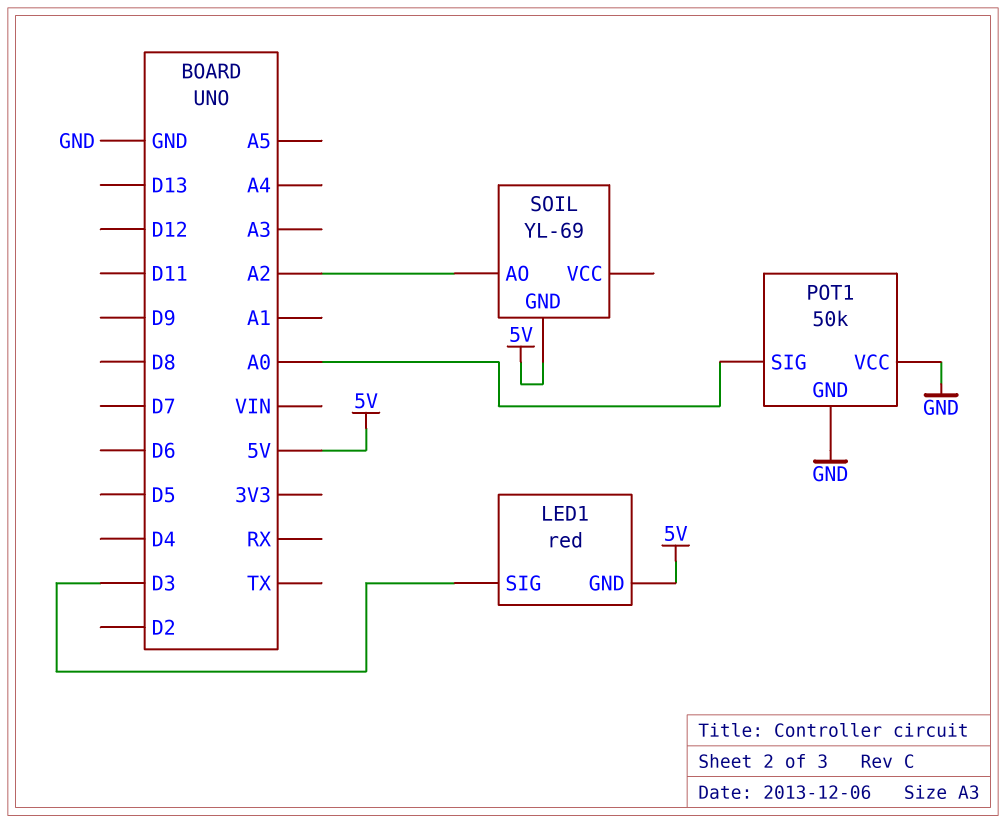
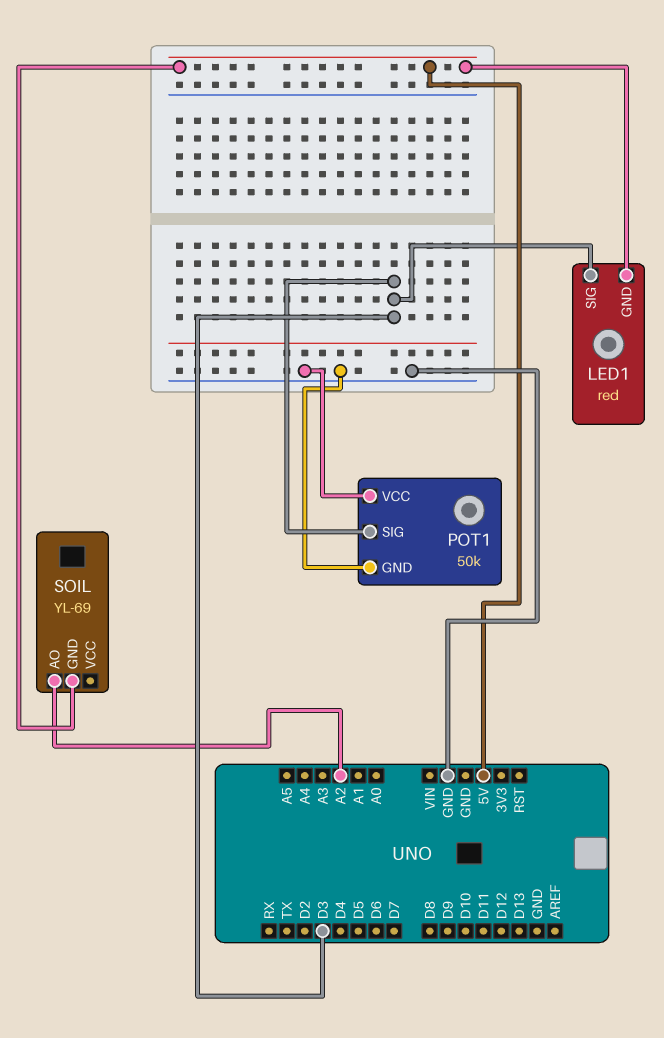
POT1 pin SIG: A0 -> D3

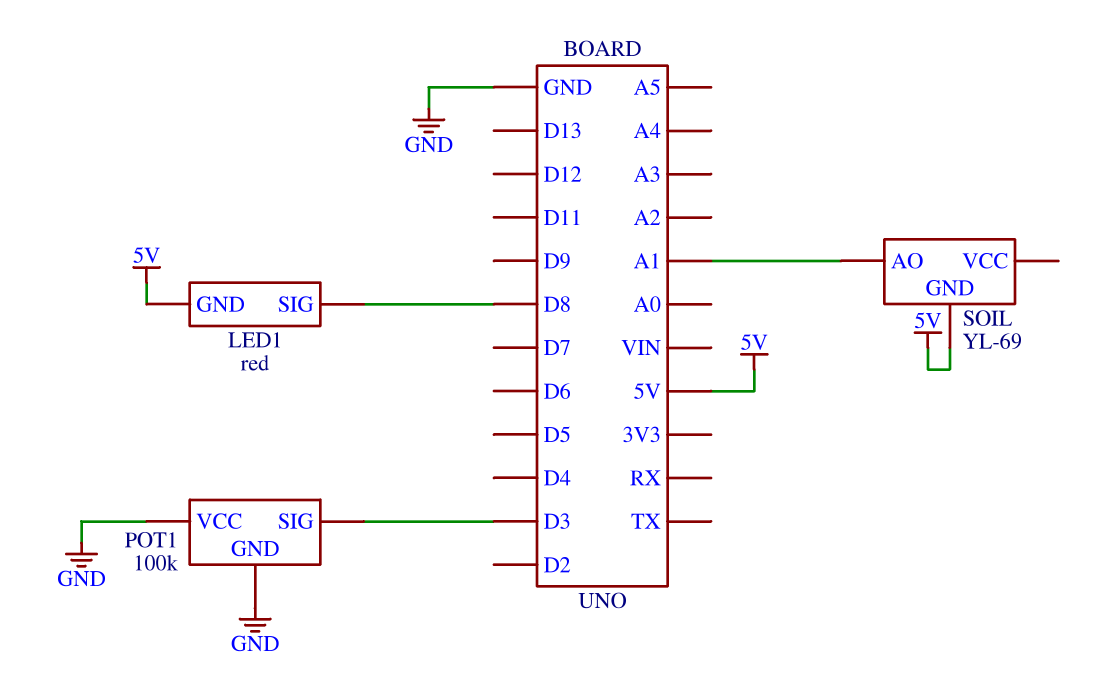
LED1 pin SIG: D3 -> D8
POT1: 50k -> 100k
SOIL pin AO: A2 -> A1

